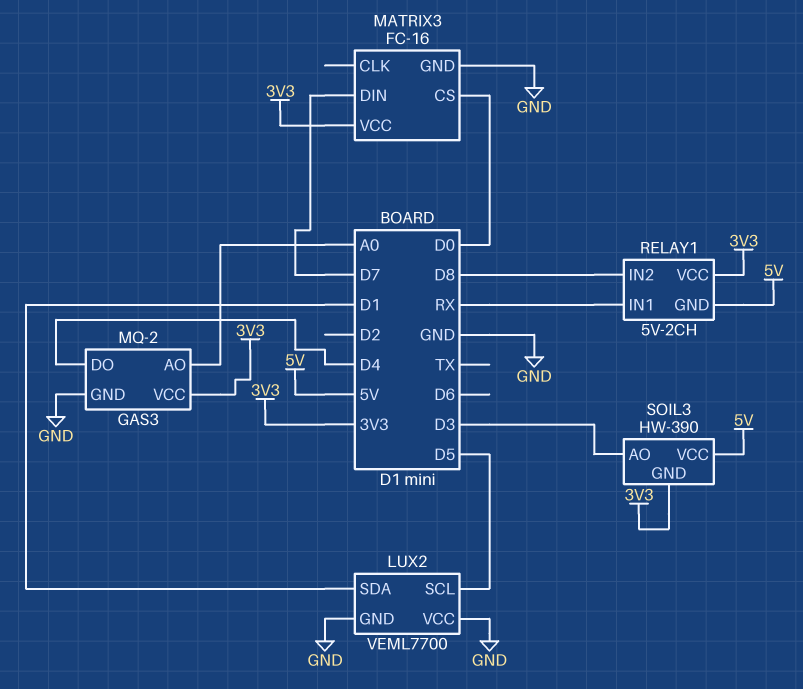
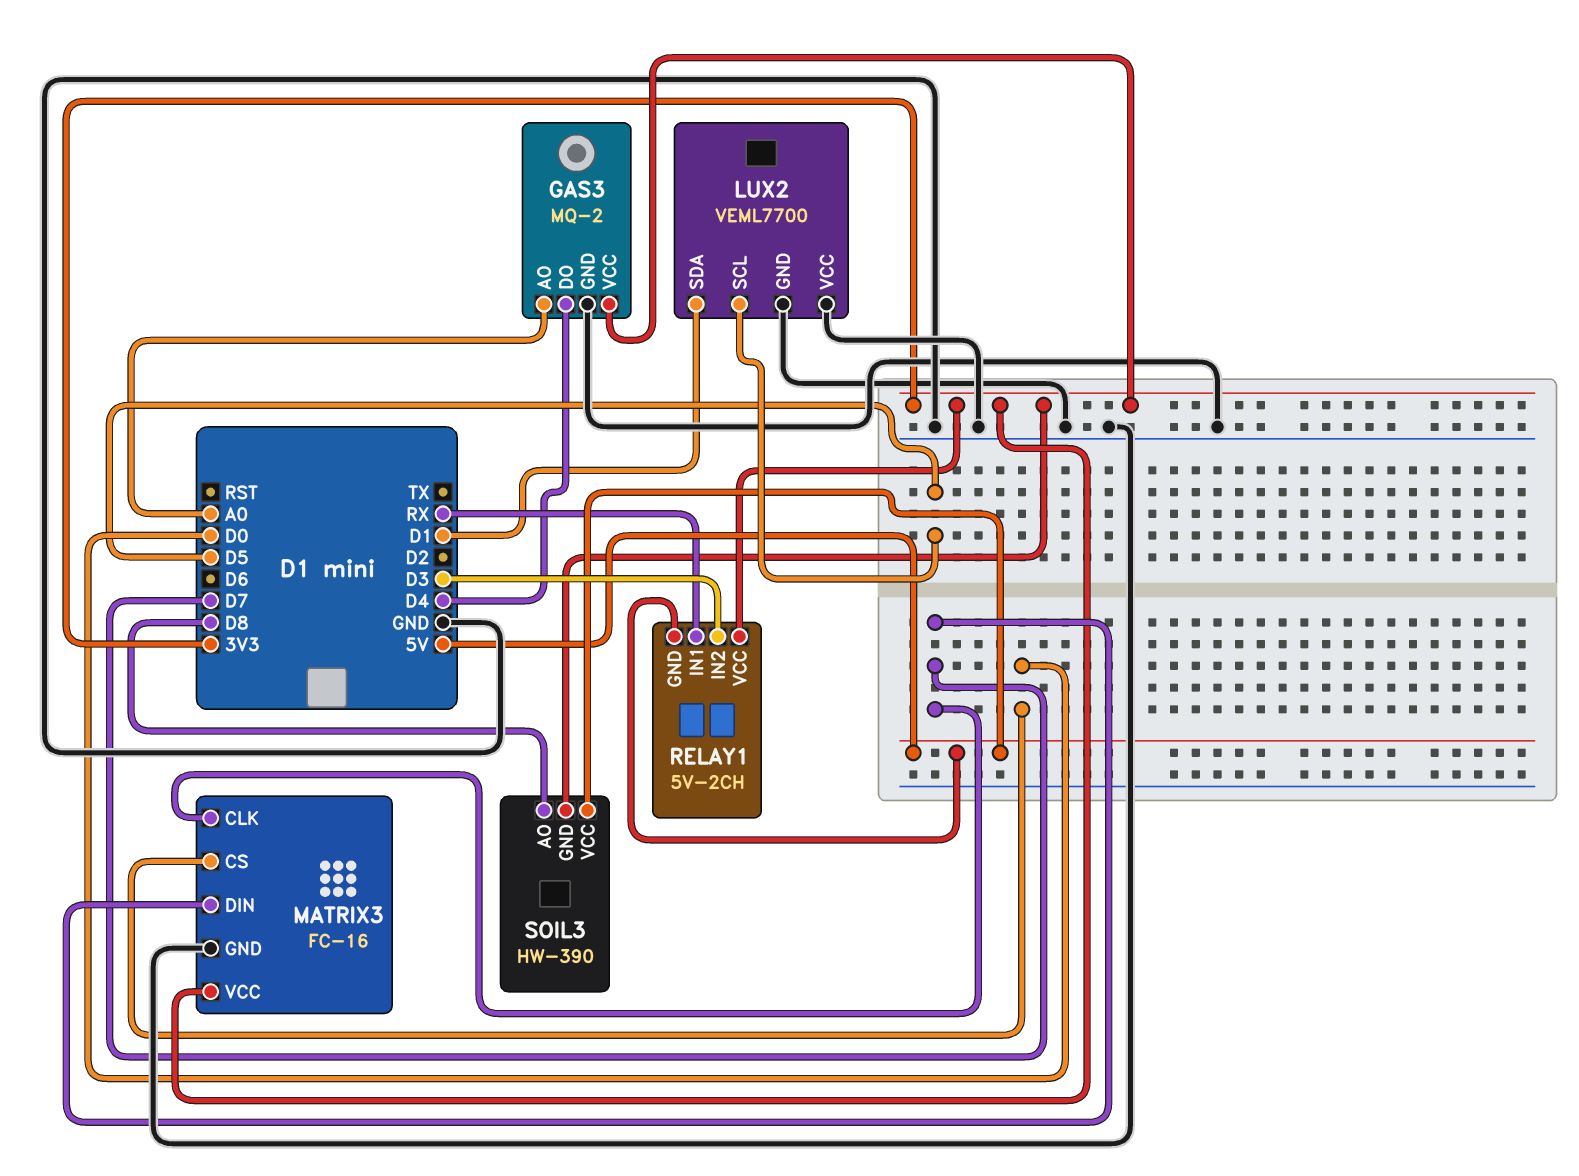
MATRIX3 pin CLK: none -> D7
RELAY1 pin IN2: D8 -> D3
SOIL3 pin AO: D3 -> D8

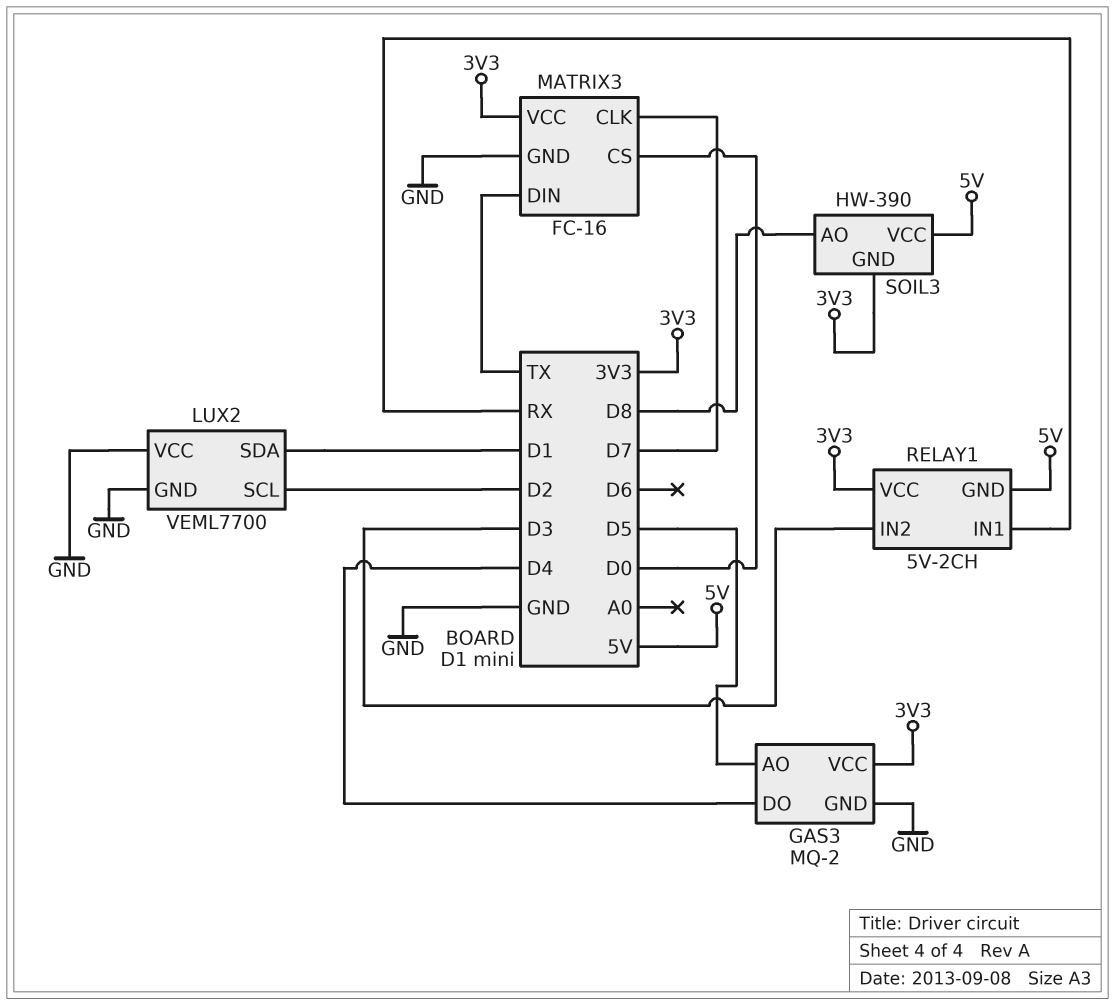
GAS3 pin AO: A0 -> D5
LUX2 pin SCL: D5 -> D2
MATRIX3 pin DIN: D7 -> TX

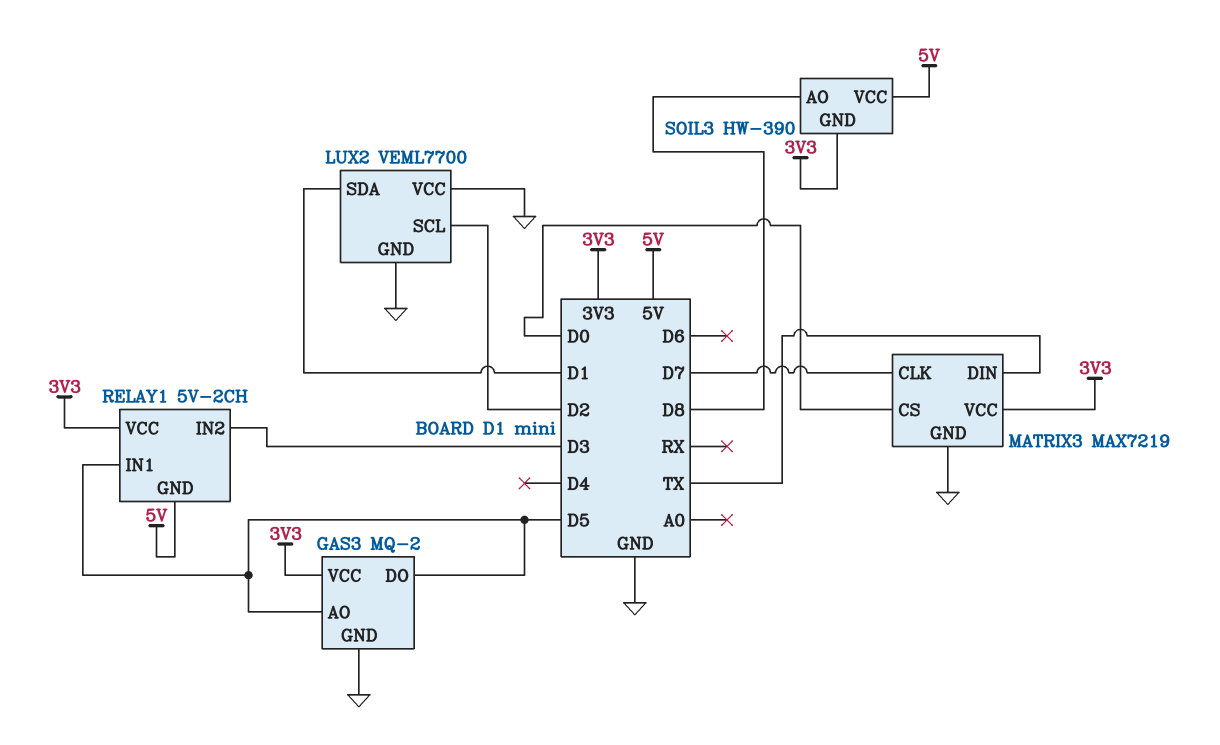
GAS3 pin DO: D4 -> D5
MATRIX3: FC-16 -> MAX7219
RELAY1 pin IN1: RX -> D5

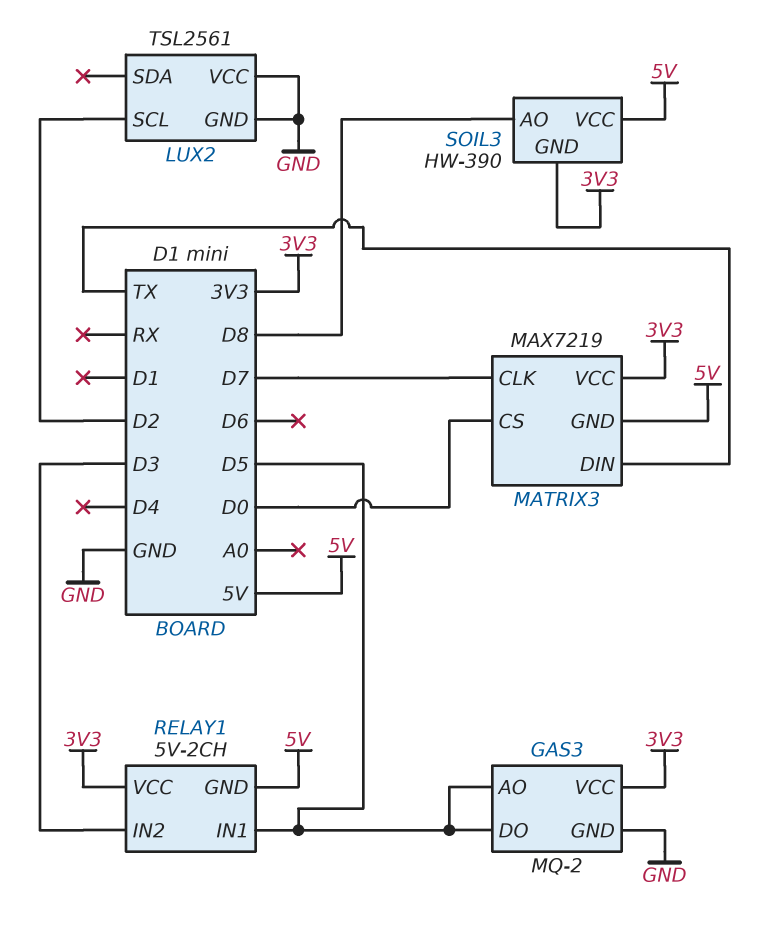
LUX2: VEML7700 -> TSL2561
LUX2 pin SDA: D1 -> none
MATRIX3 pin GND: GND -> 5V

